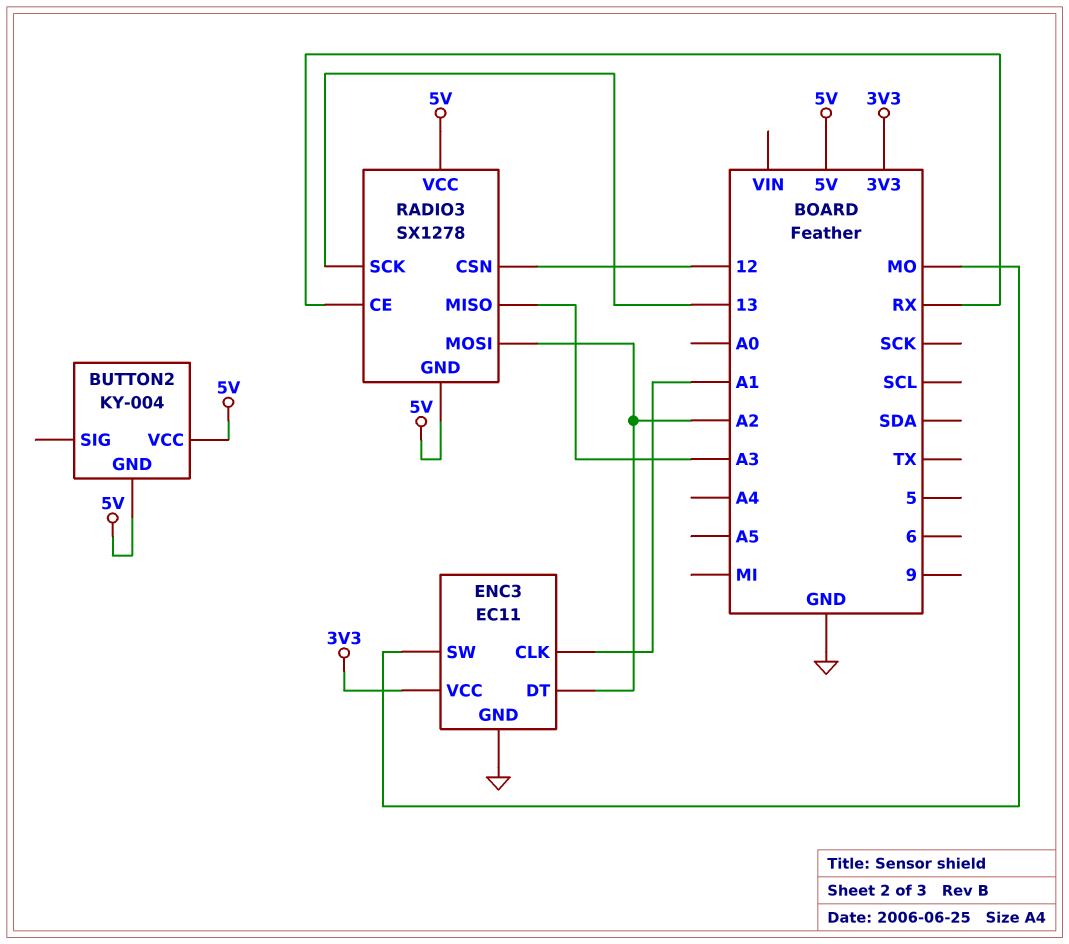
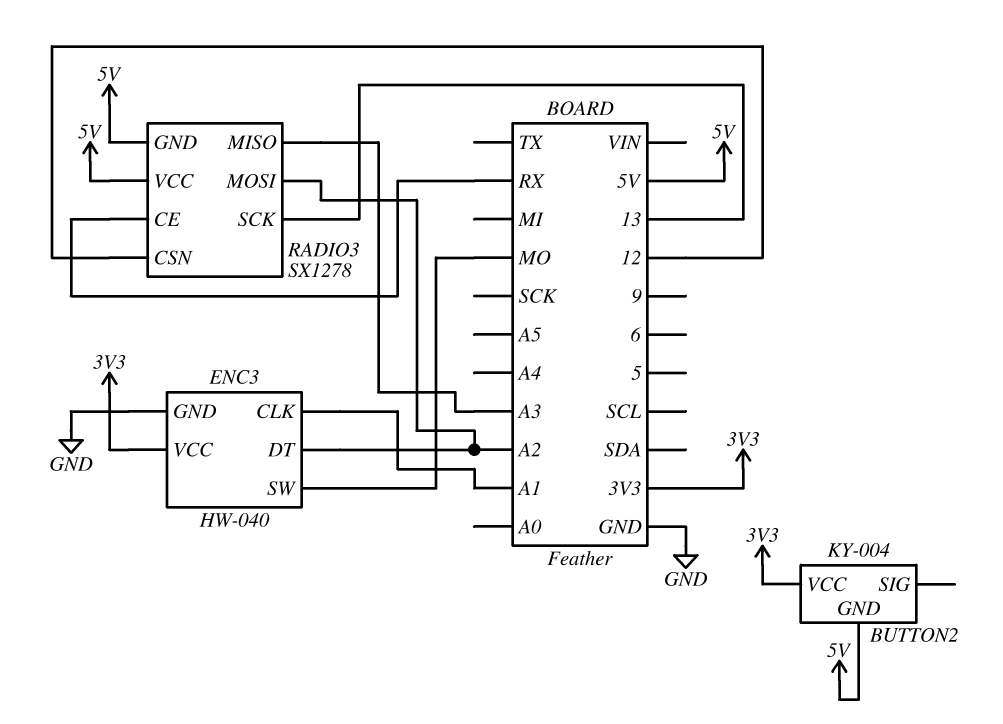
BUTTON2 pin VCC: 5V -> 3V3
ENC3: EC11 -> HW-040

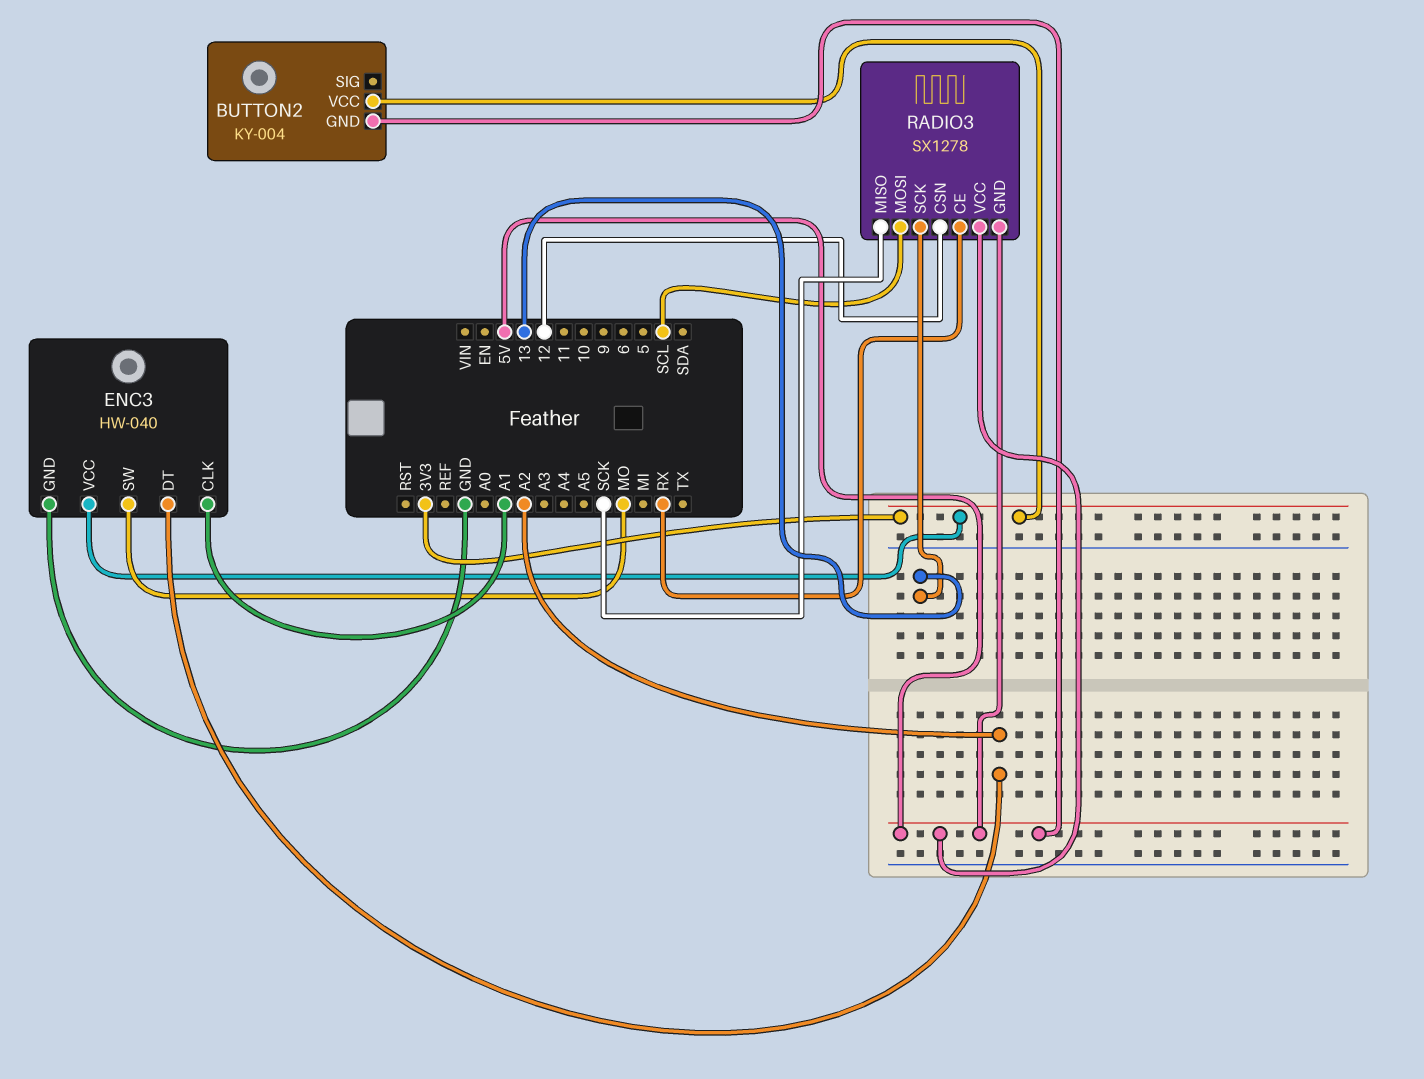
RADIO3 pin MISO: A3 -> SCK
RADIO3 pin MOSI: A2 -> SCL

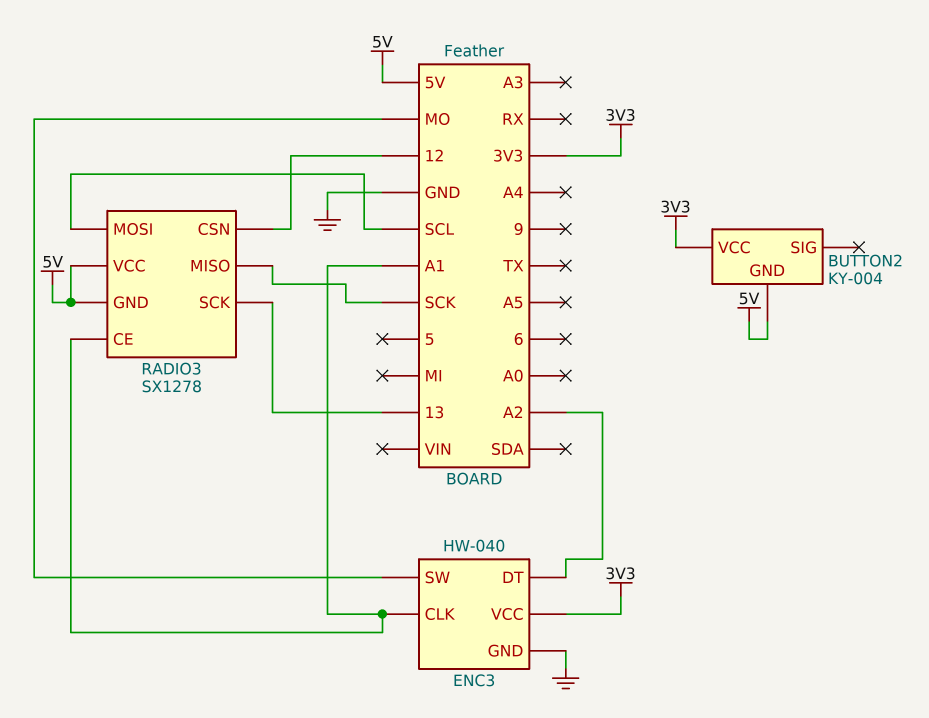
RADIO3 pin CE: RX -> A1

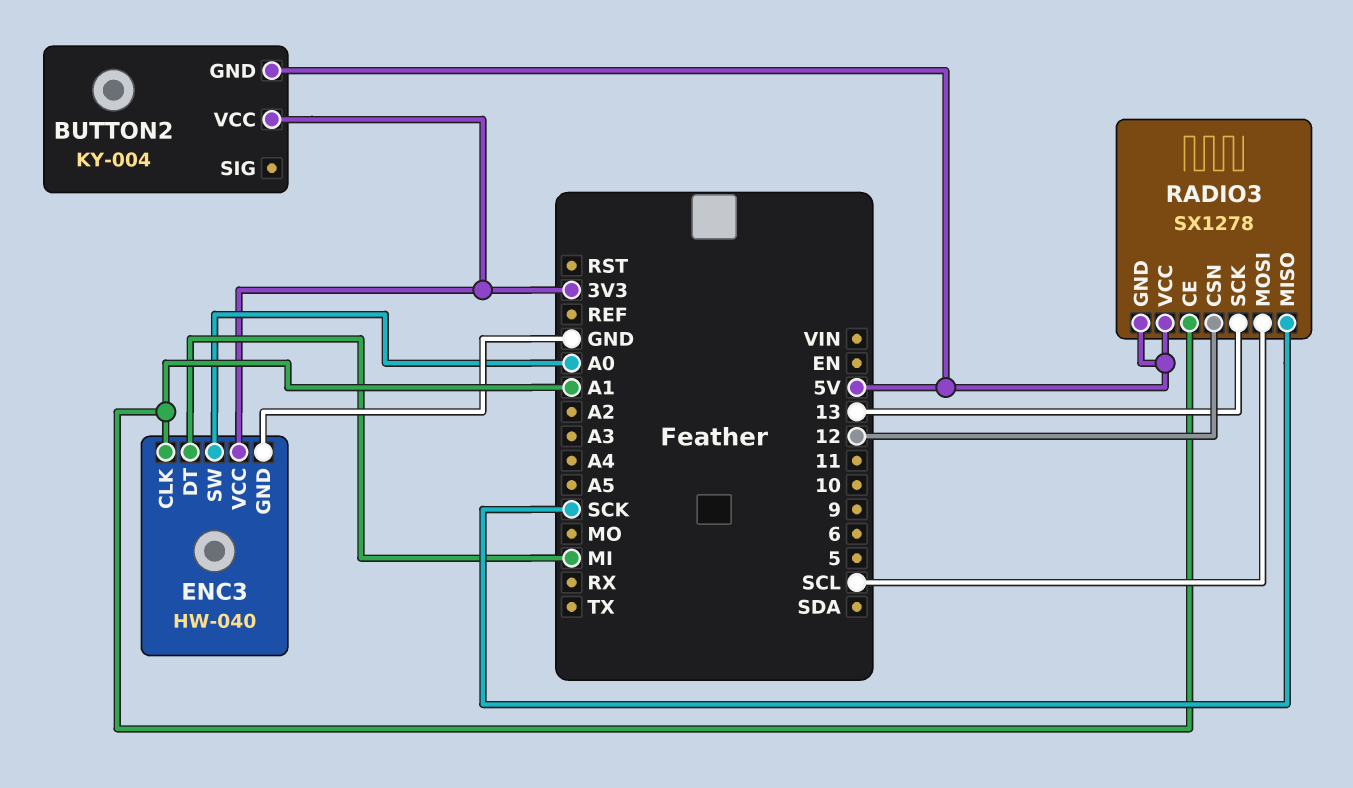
ENC3 pin DT: A2 -> MI
ENC3 pin SW: MO -> A0

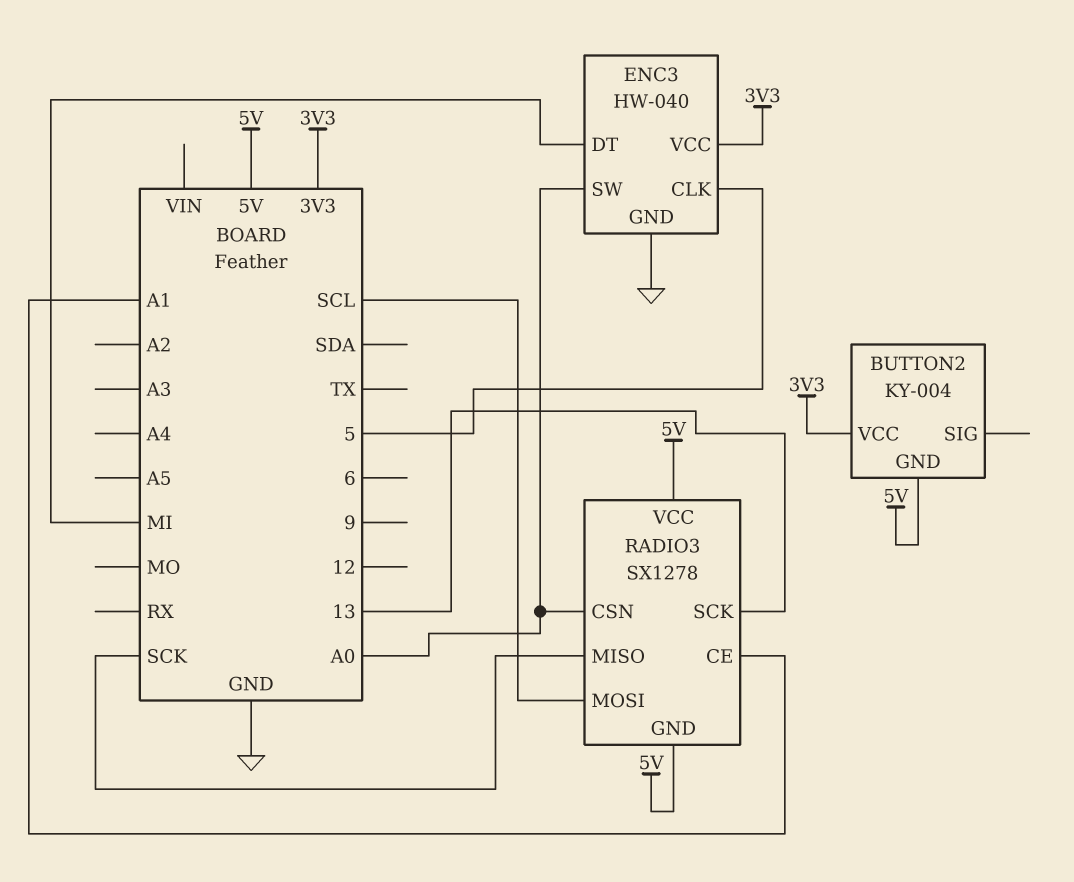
ENC3 pin CLK: A1 -> 5
RADIO3 pin CSN: 12 -> A0

